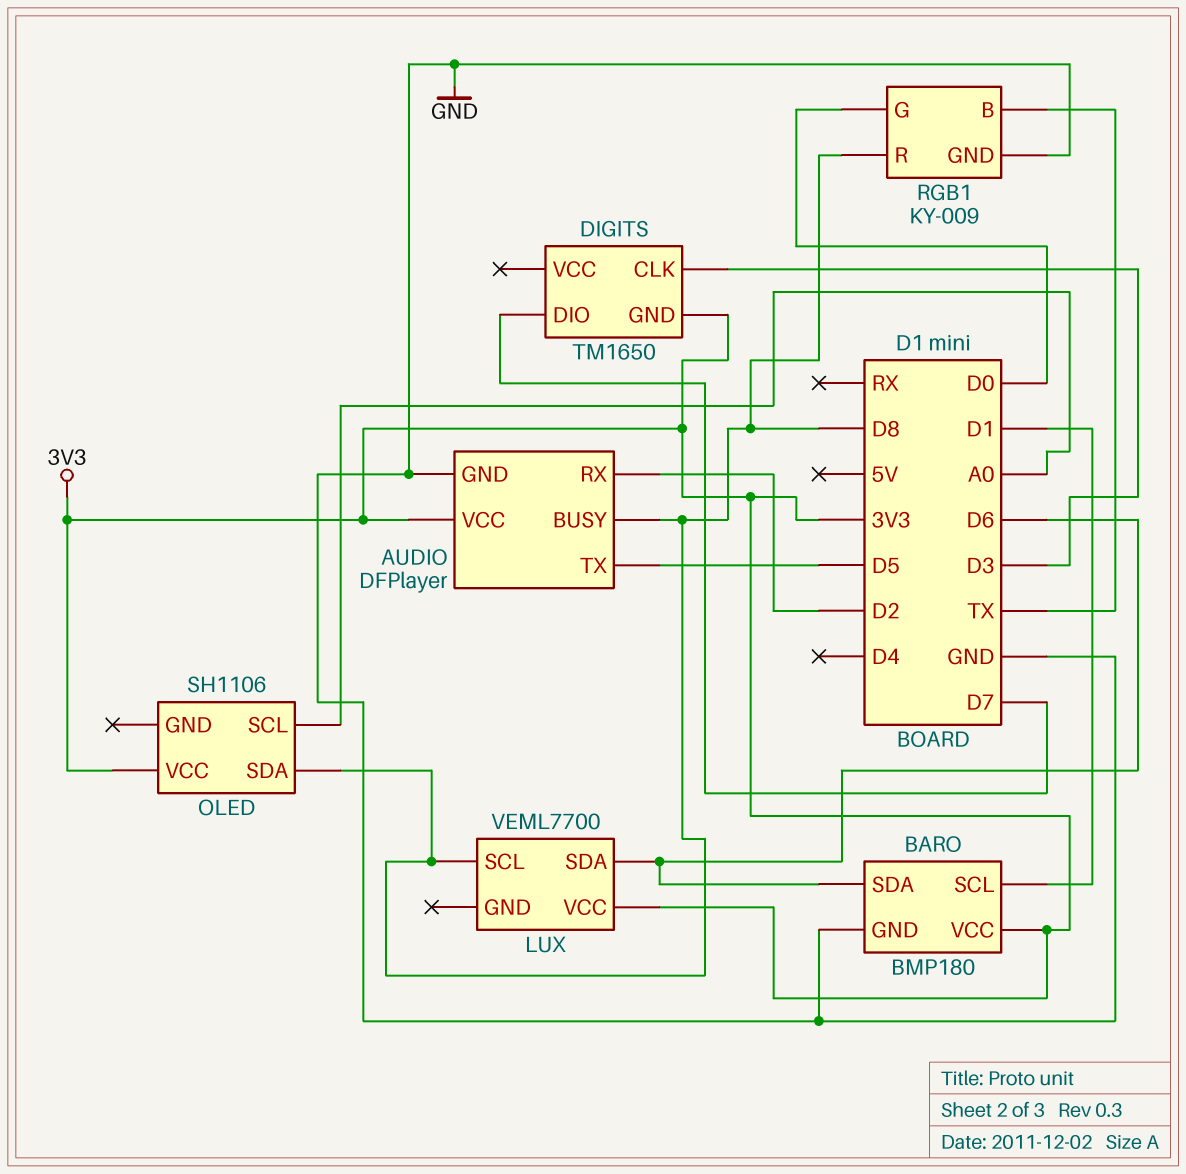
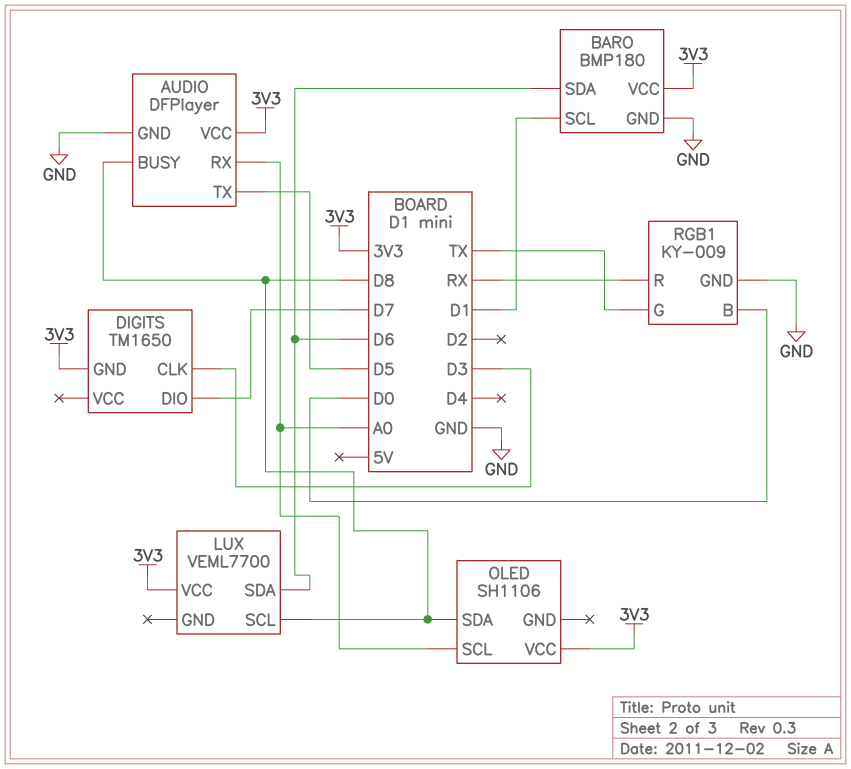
AUDIO pin RX: D2 -> A0
RGB1 pin B: TX -> D0
RGB1 pin G: D0 -> TX
RGB1 pin R: D8 -> RX

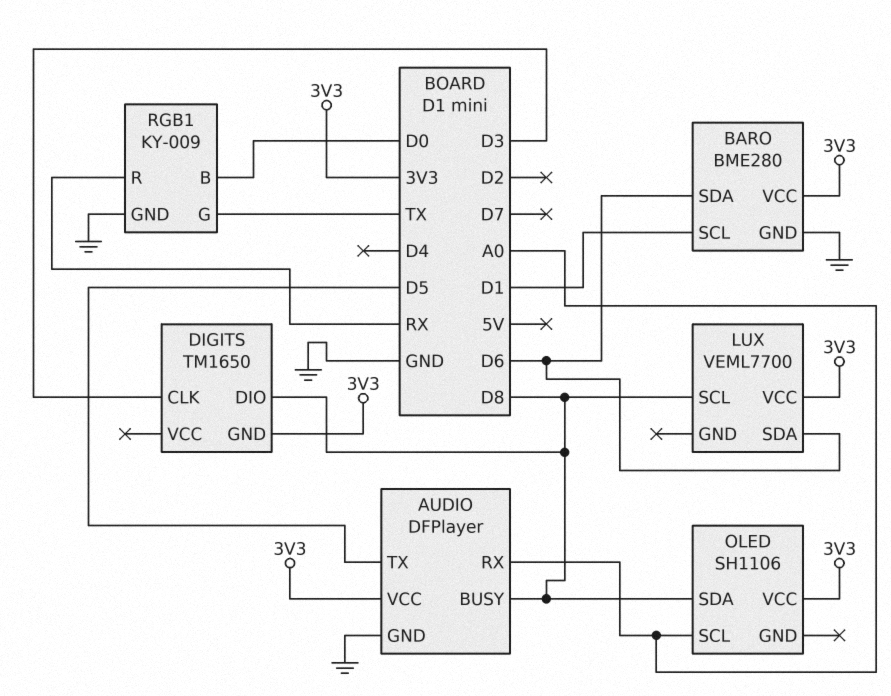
BARO: BMP180 -> BME280
DIGITS pin DIO: D7 -> D8

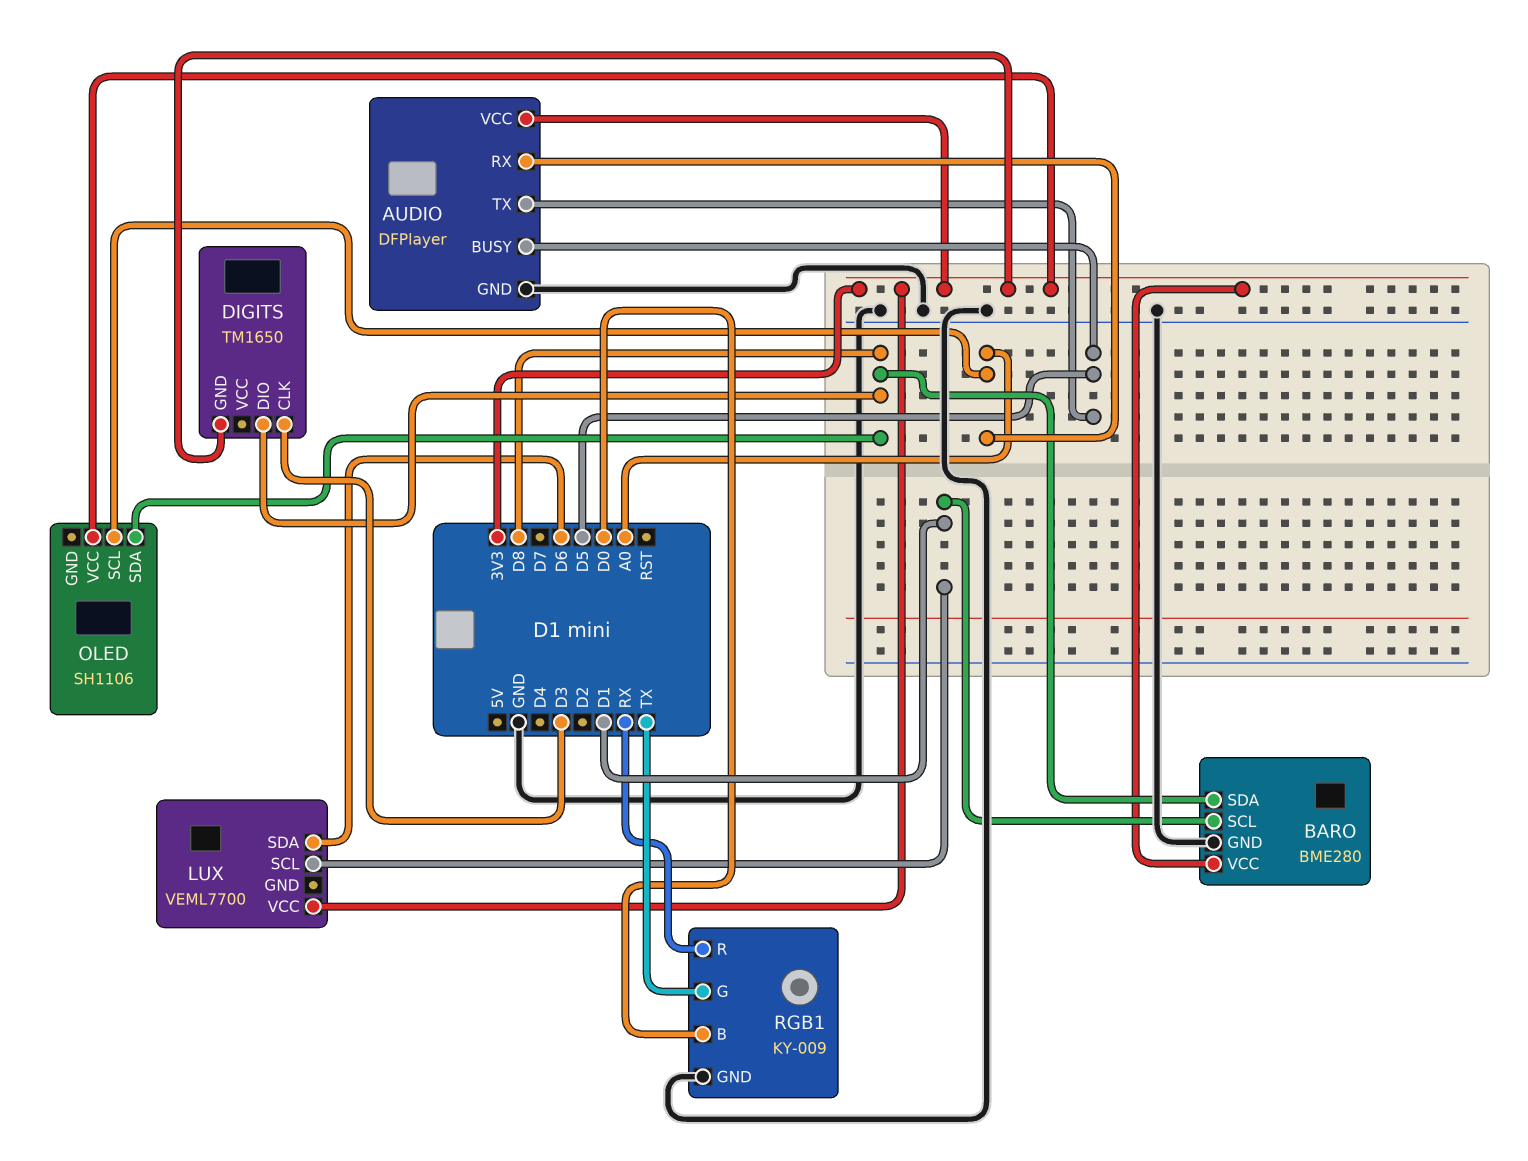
AUDIO pin BUSY: D8 -> D5
BARO pin SDA: D6 -> D8
LUX pin SCL: D8 -> D1

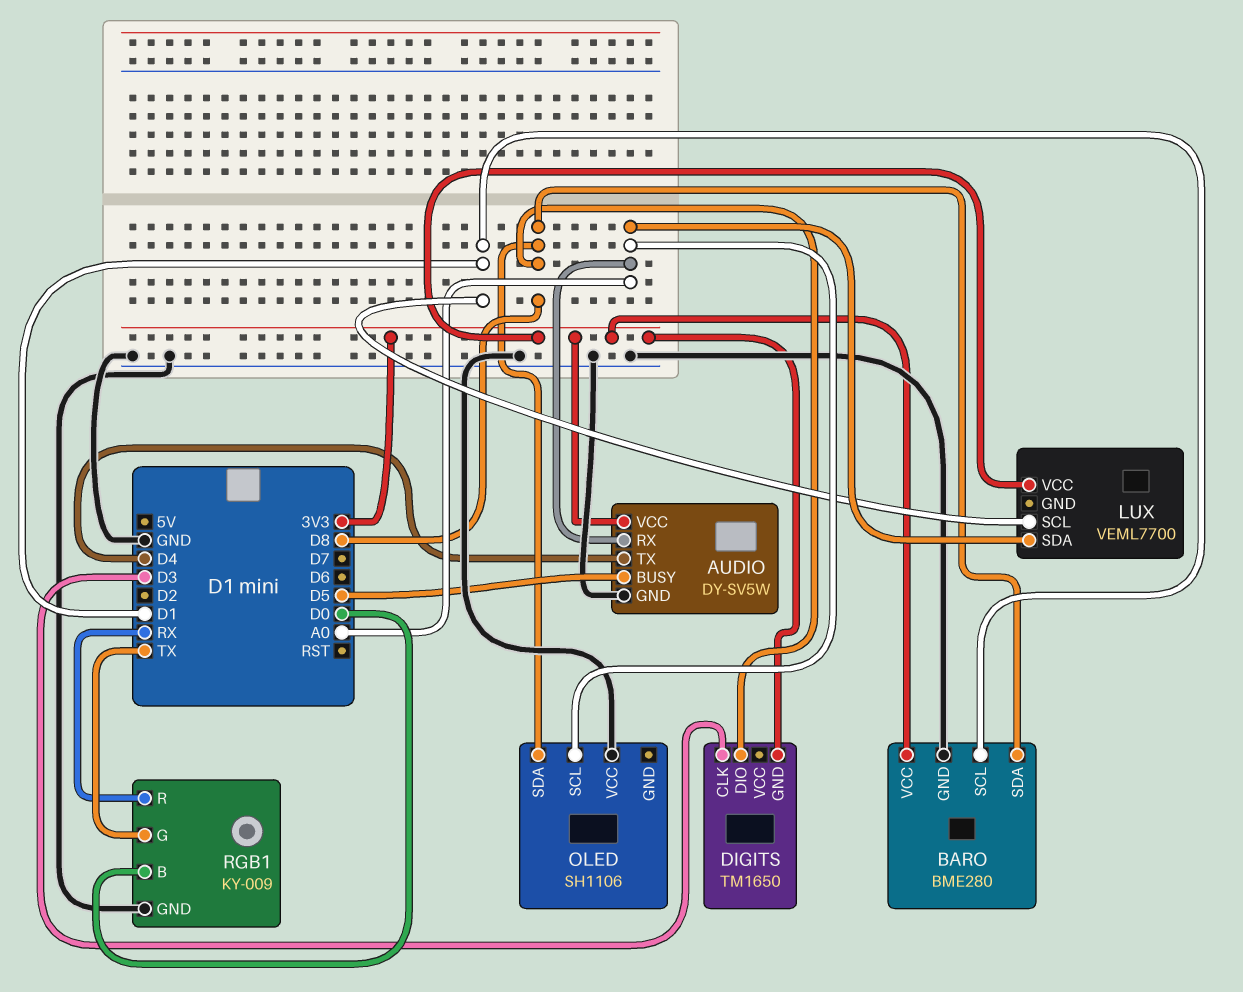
AUDIO: DFPlayer -> DY-SV5W
AUDIO pin TX: D5 -> D4
LUX pin SDA: D6 -> A0
OLED pin VCC: 3V3 -> GND

